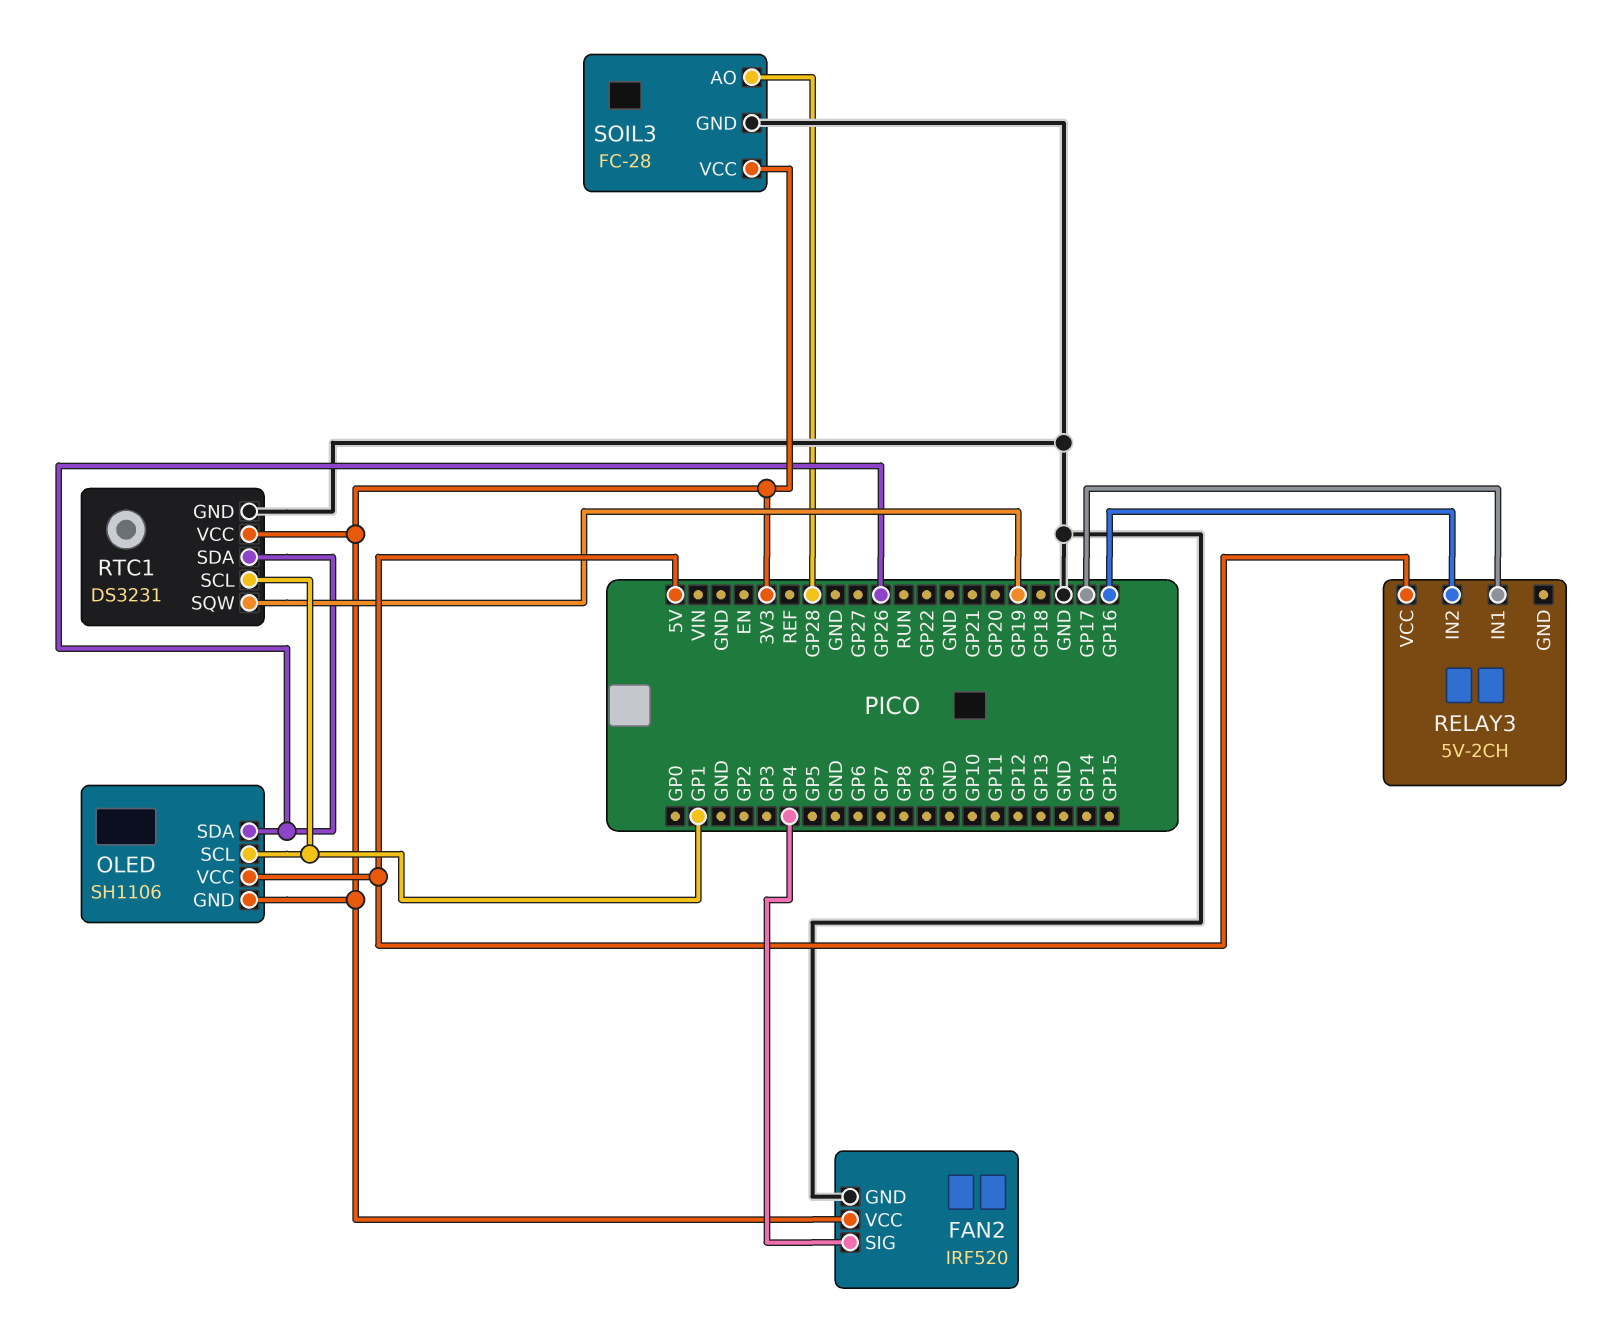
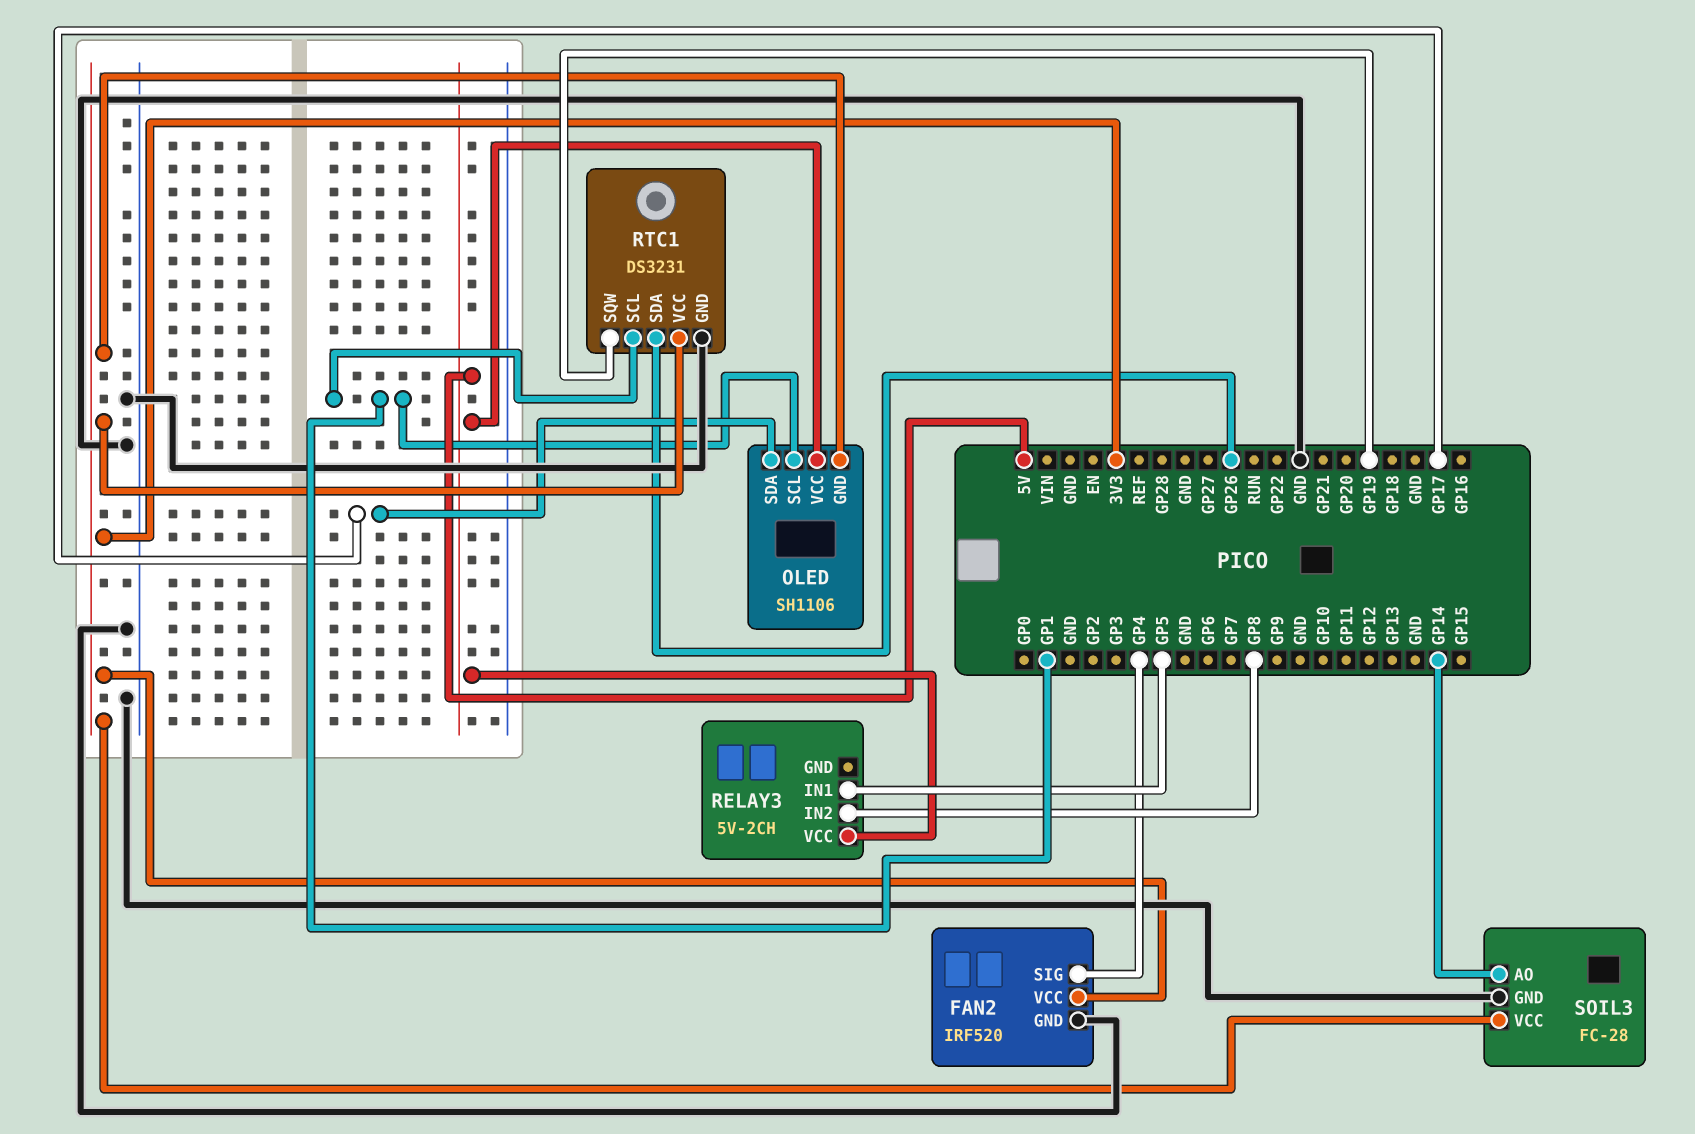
OLED pin SDA: GP26 -> GP17
RELAY3 pin IN1: GP17 -> GP5
RELAY3 pin IN2: GP16 -> GP8
SOIL3 pin AO: GP28 -> GP14

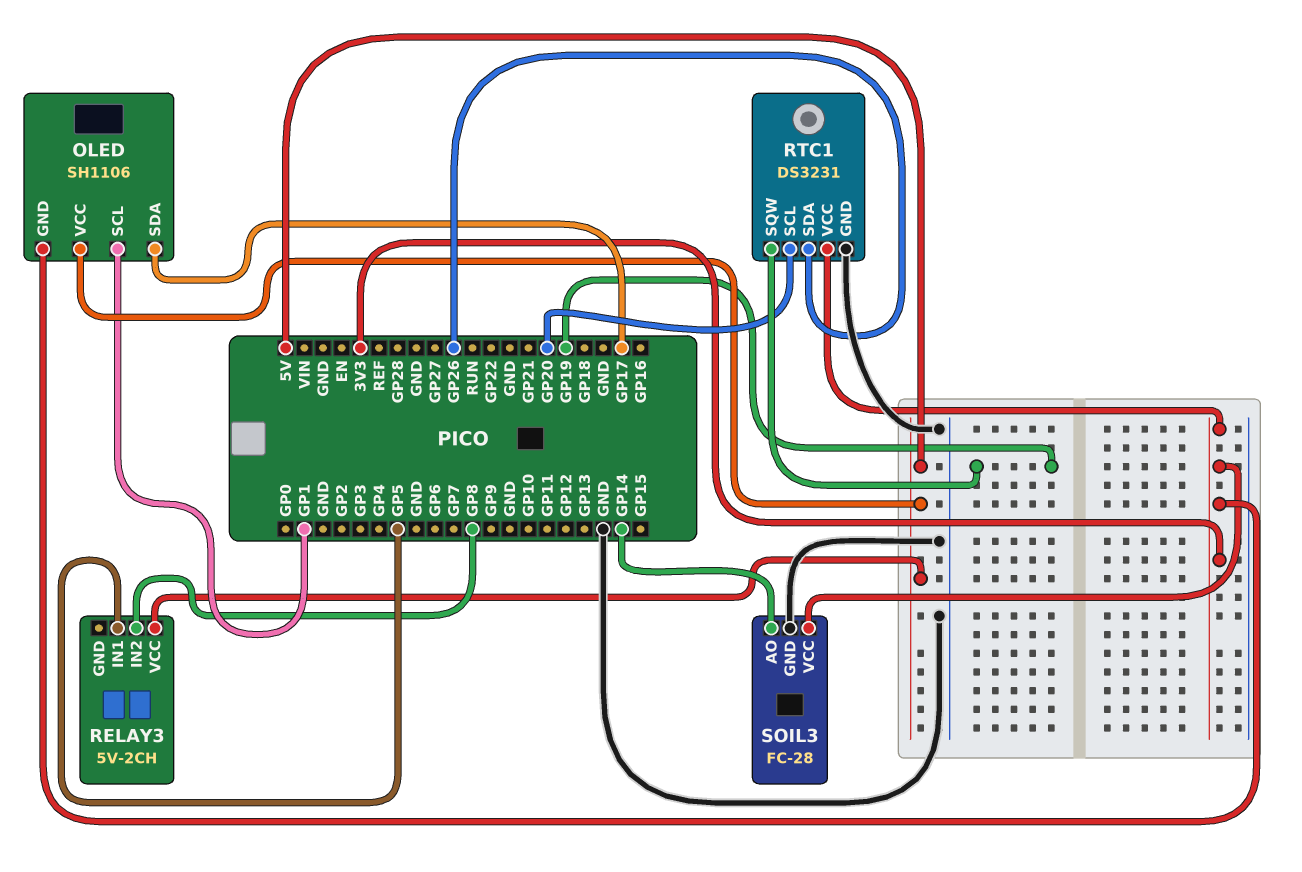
FAN2: IRF520 -> none
FAN2 pin GND: GND -> none
FAN2 pin SIG: GP4 -> none
FAN2 pin VCC: 3V3 -> none
RTC1 pin SCL: GP1 -> GP20

